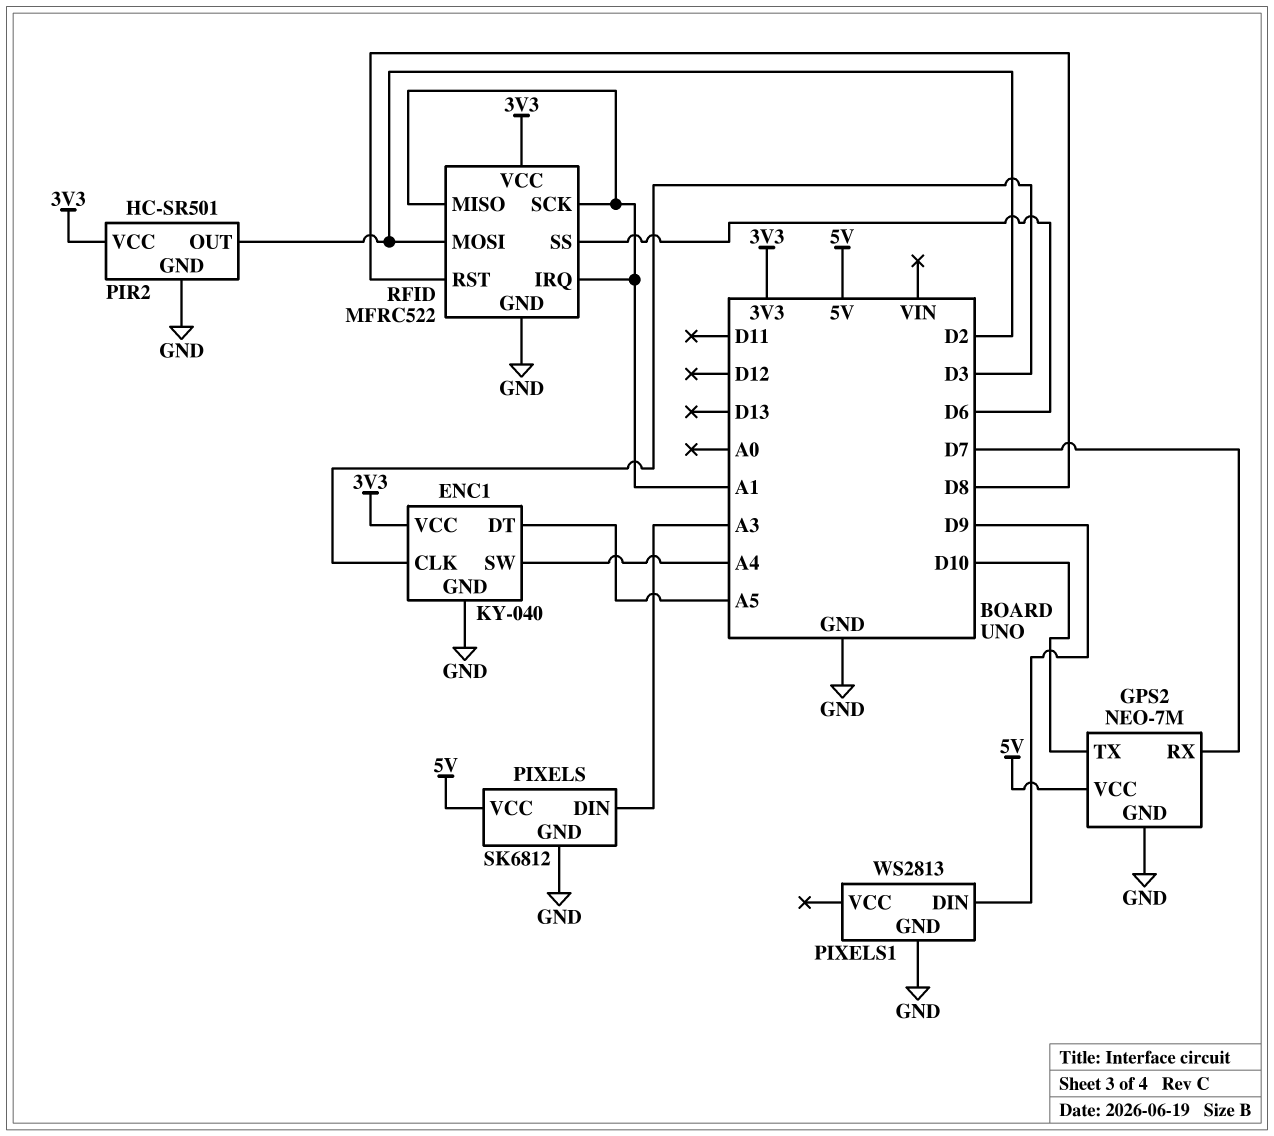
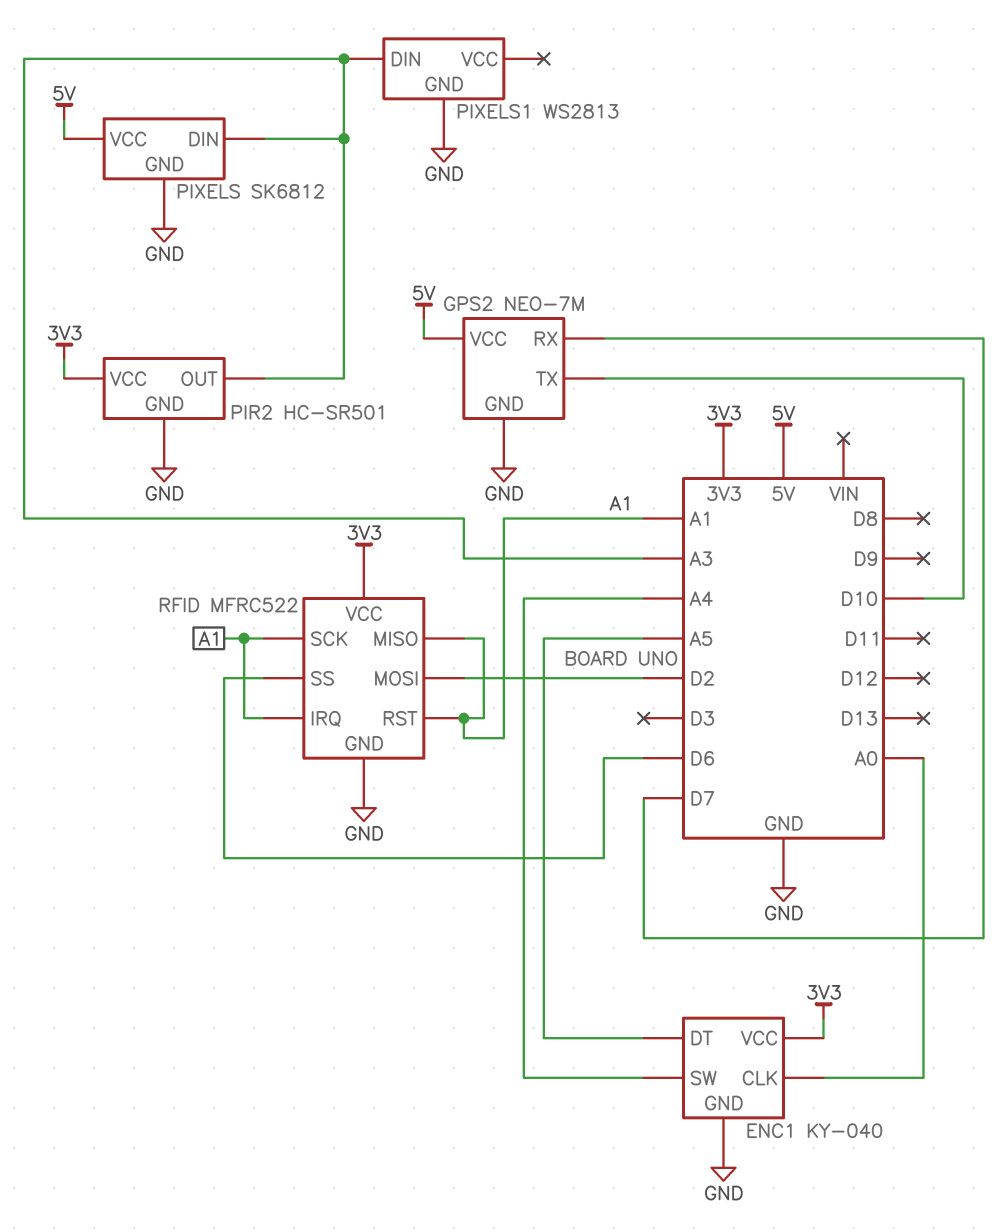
ENC1 pin CLK: D3 -> A0
PIR2 pin OUT: D2 -> A3
PIXELS1 pin DIN: D9 -> A3
RFID pin RST: D8 -> A1

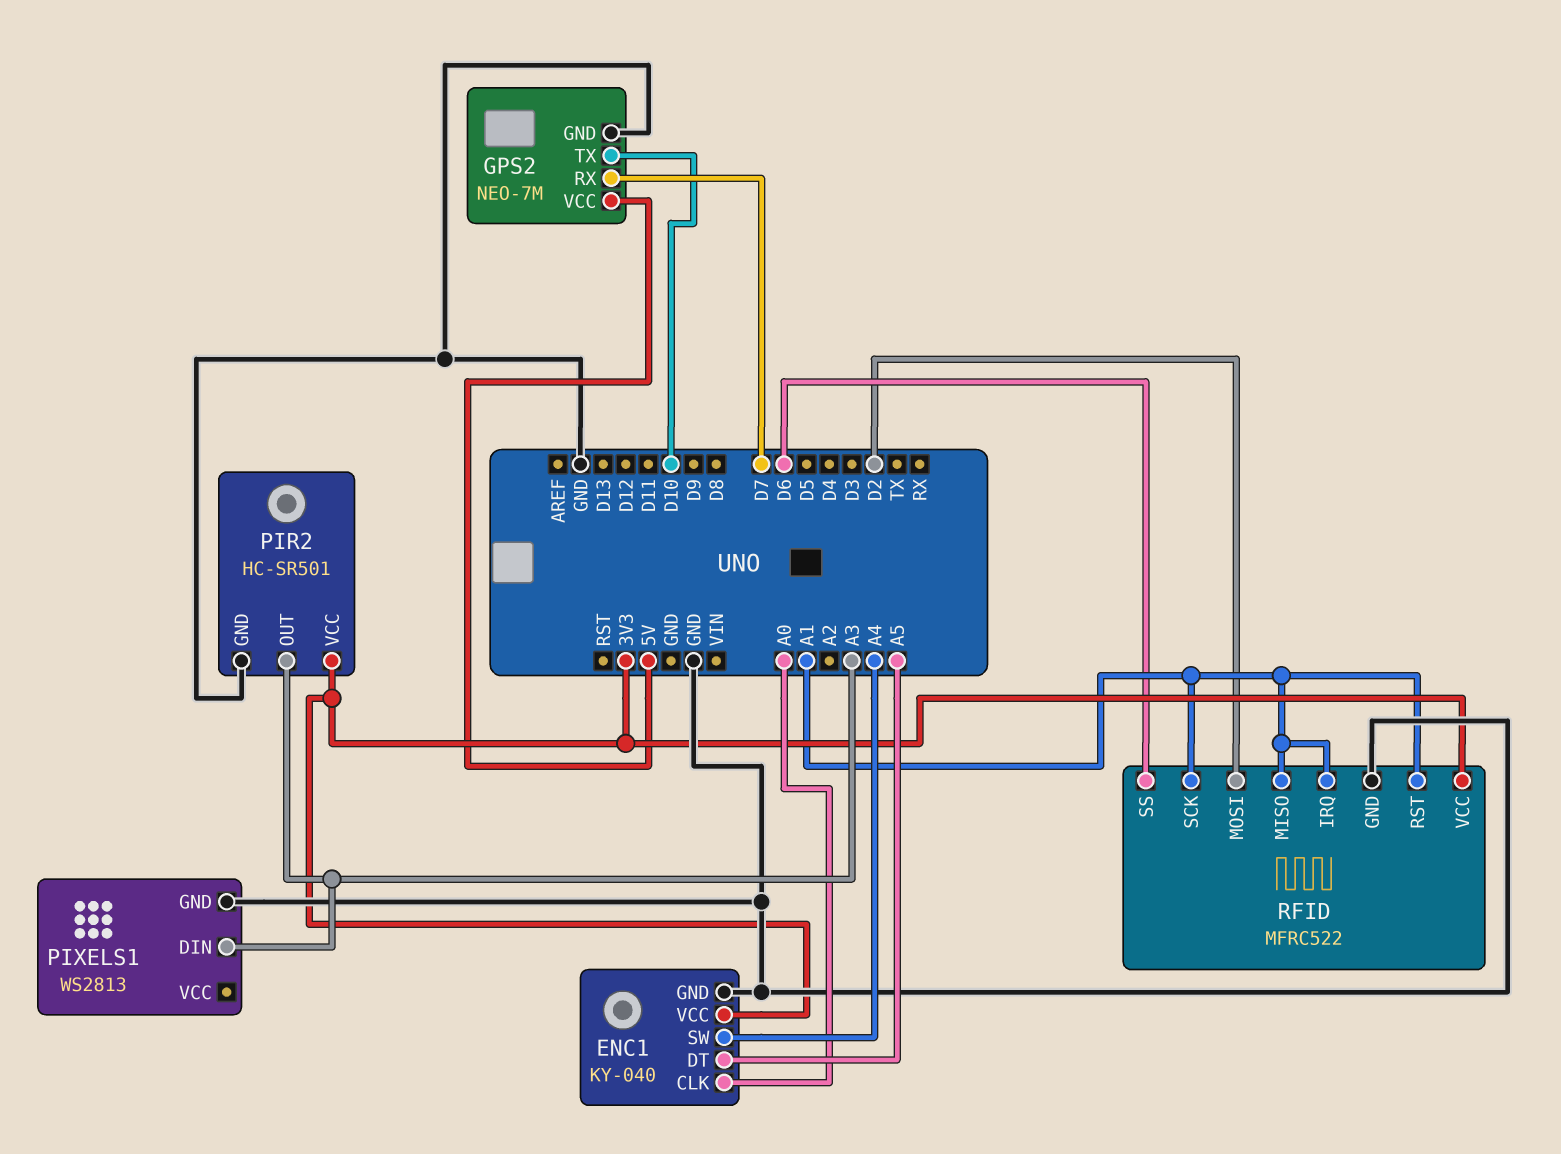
PIXELS: SK6812 -> none
PIXELS pin DIN: A3 -> none
PIXELS pin GND: GND -> none
PIXELS pin VCC: 5V -> none

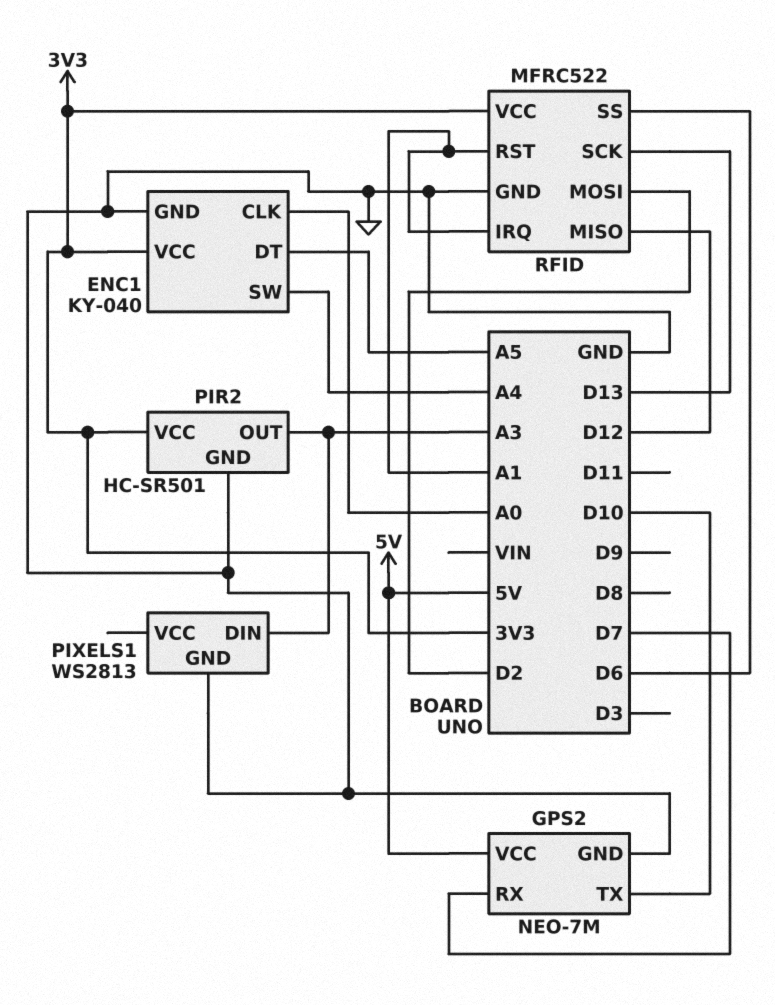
RFID pin MISO: A1 -> D12
RFID pin SCK: A1 -> D13

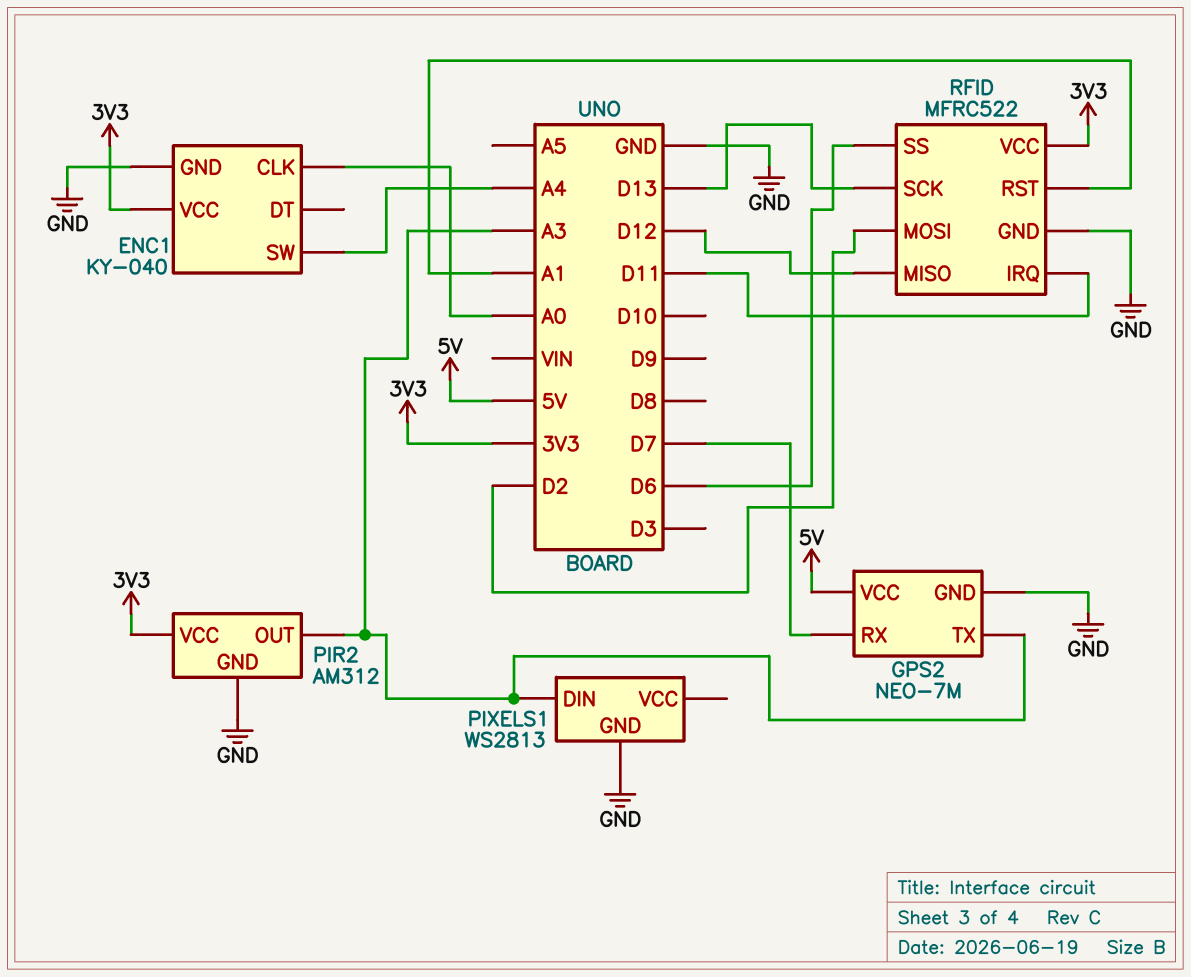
ENC1 pin DT: A5 -> none
GPS2 pin TX: D10 -> A3
PIR2: HC-SR501 -> AM312
RFID pin IRQ: A1 -> D11

